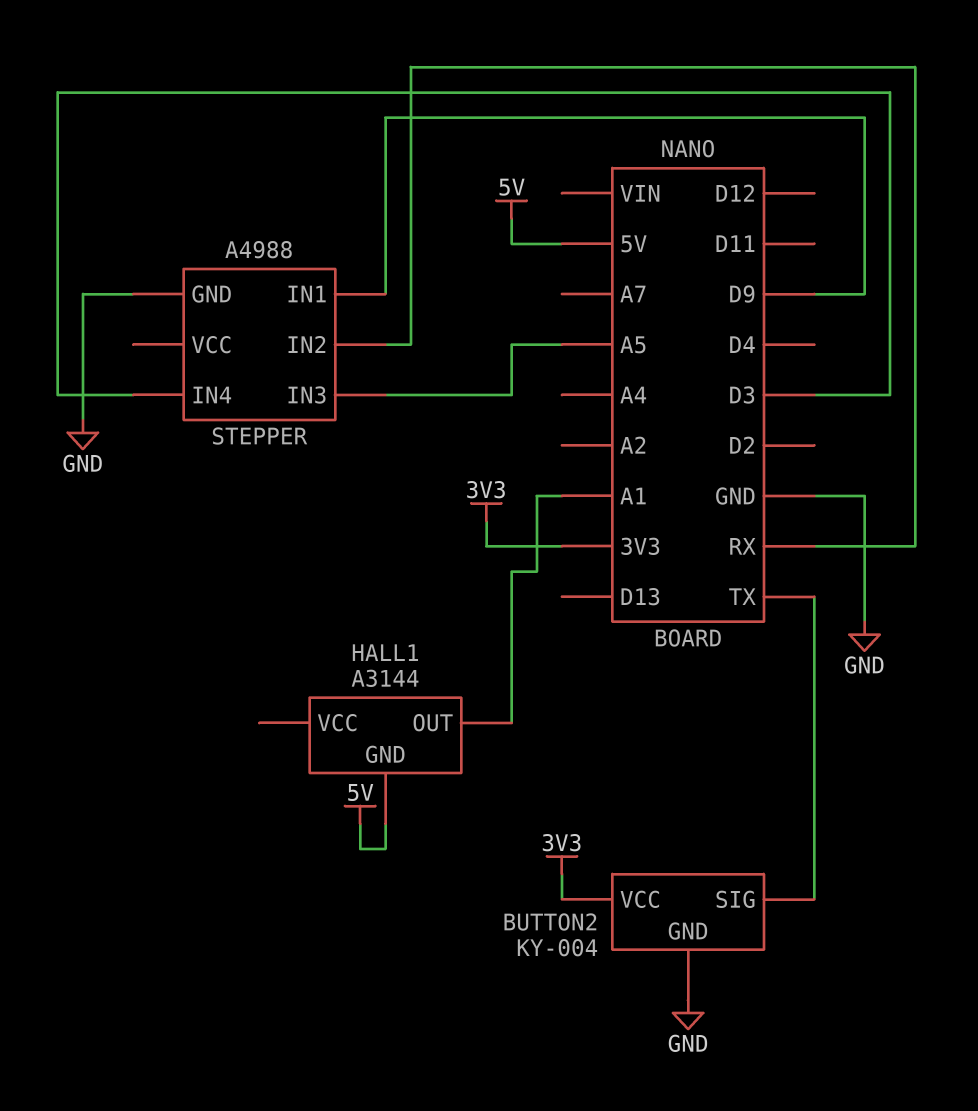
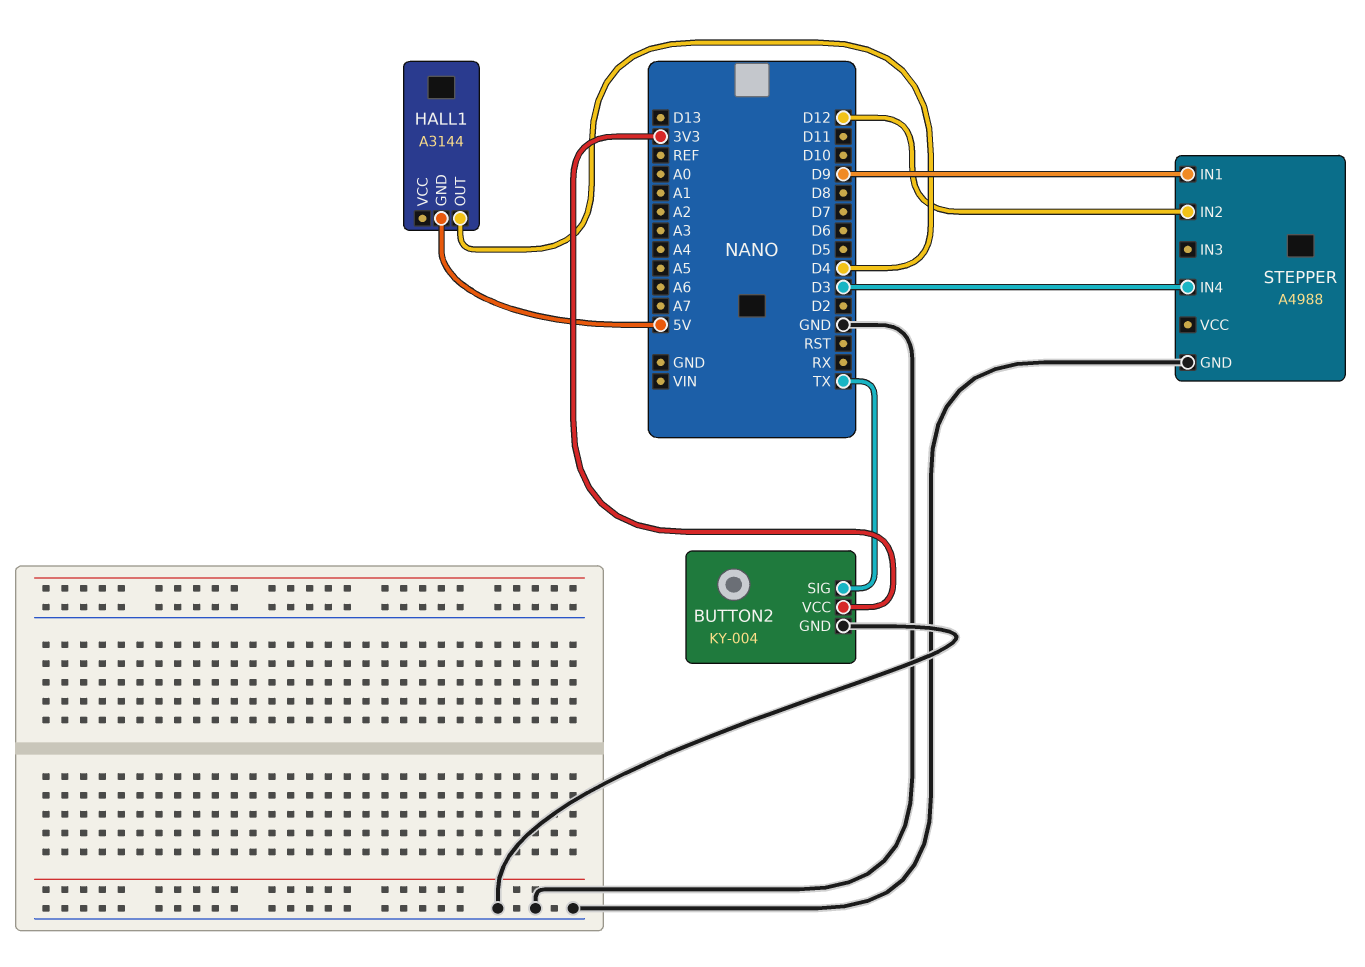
HALL1 pin OUT: A1 -> D4
STEPPER pin IN2: RX -> D12
STEPPER pin IN3: A5 -> none

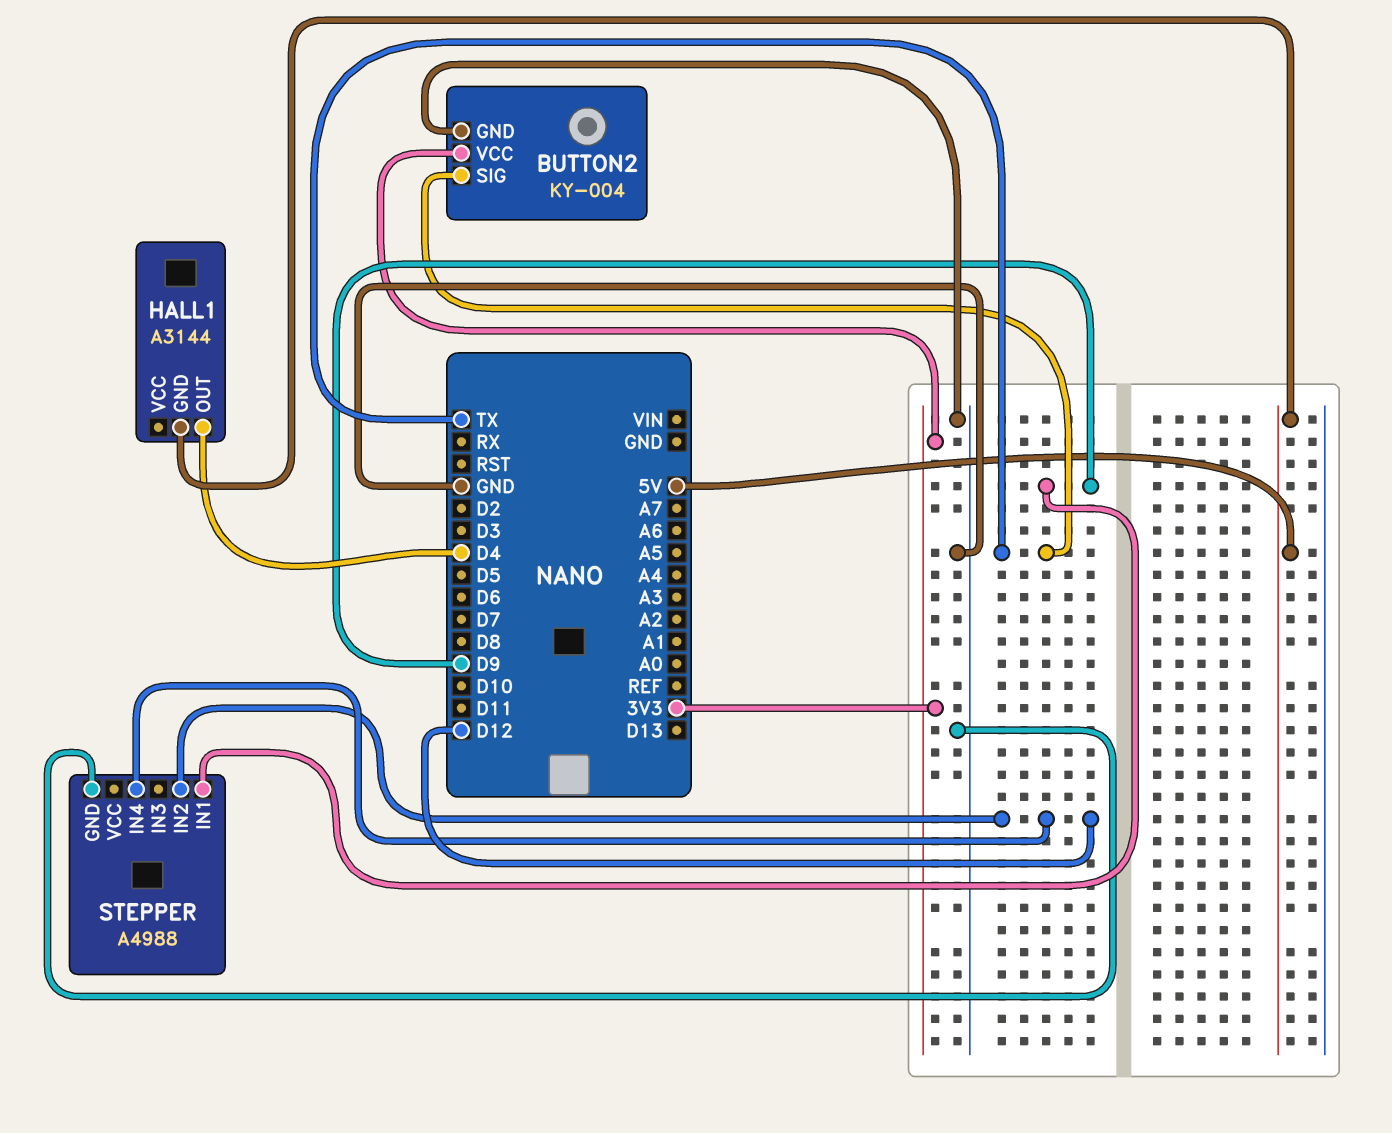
STEPPER pin IN4: D3 -> D12

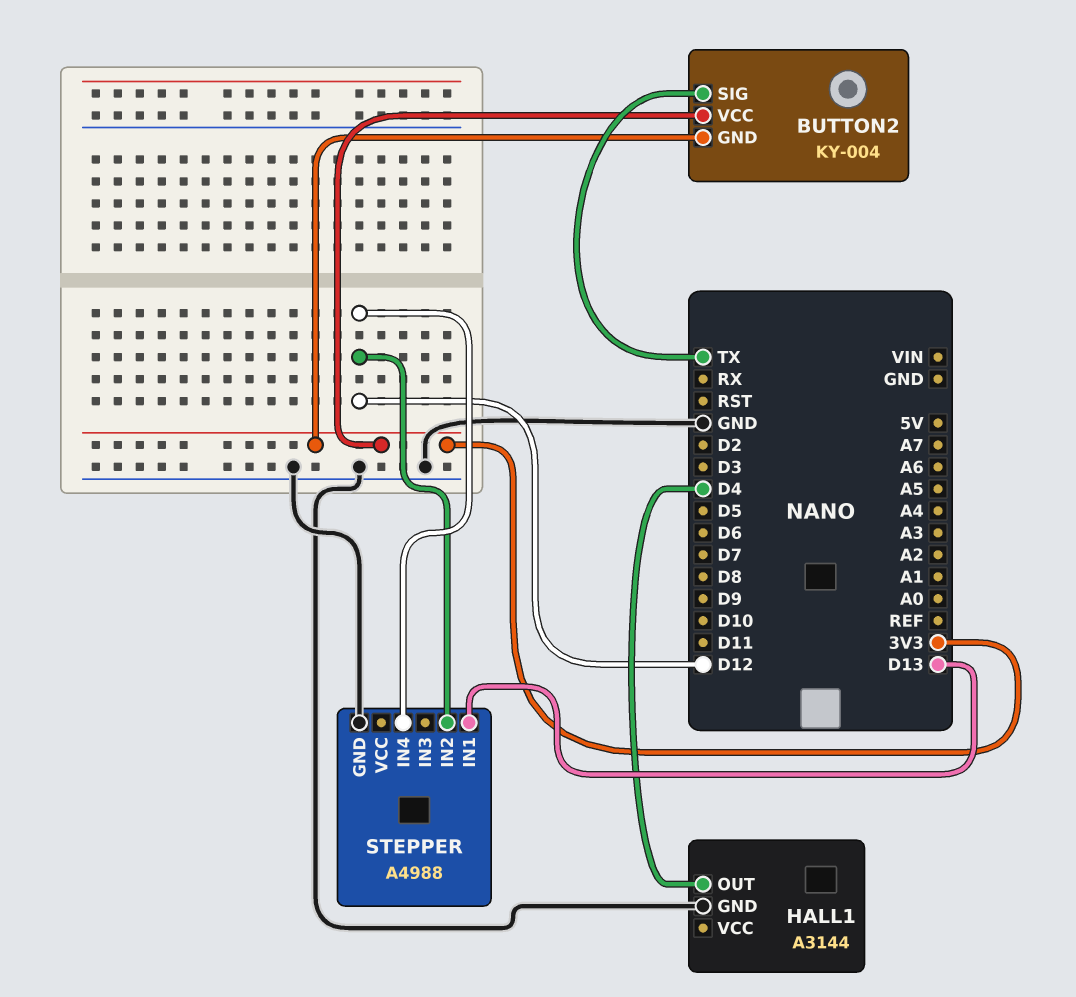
BUTTON2 pin GND: GND -> 3V3
HALL1 pin GND: 5V -> GND
STEPPER pin IN1: D9 -> D13

